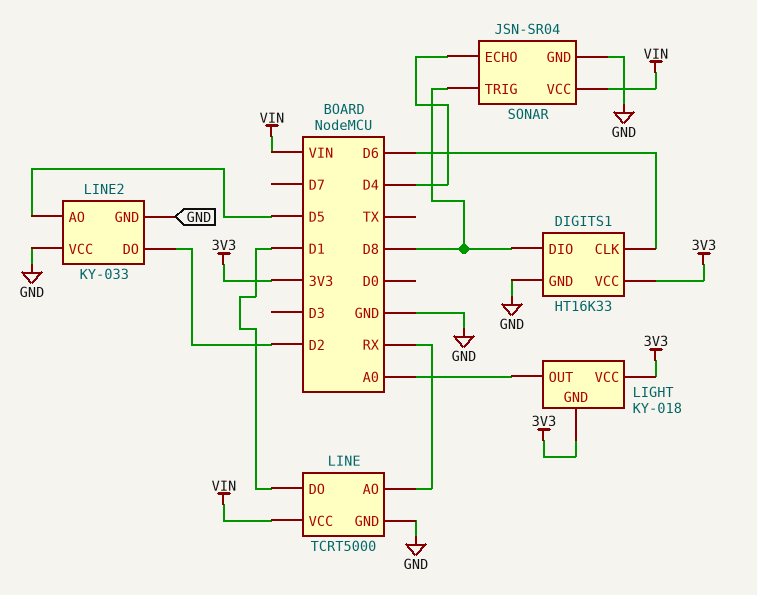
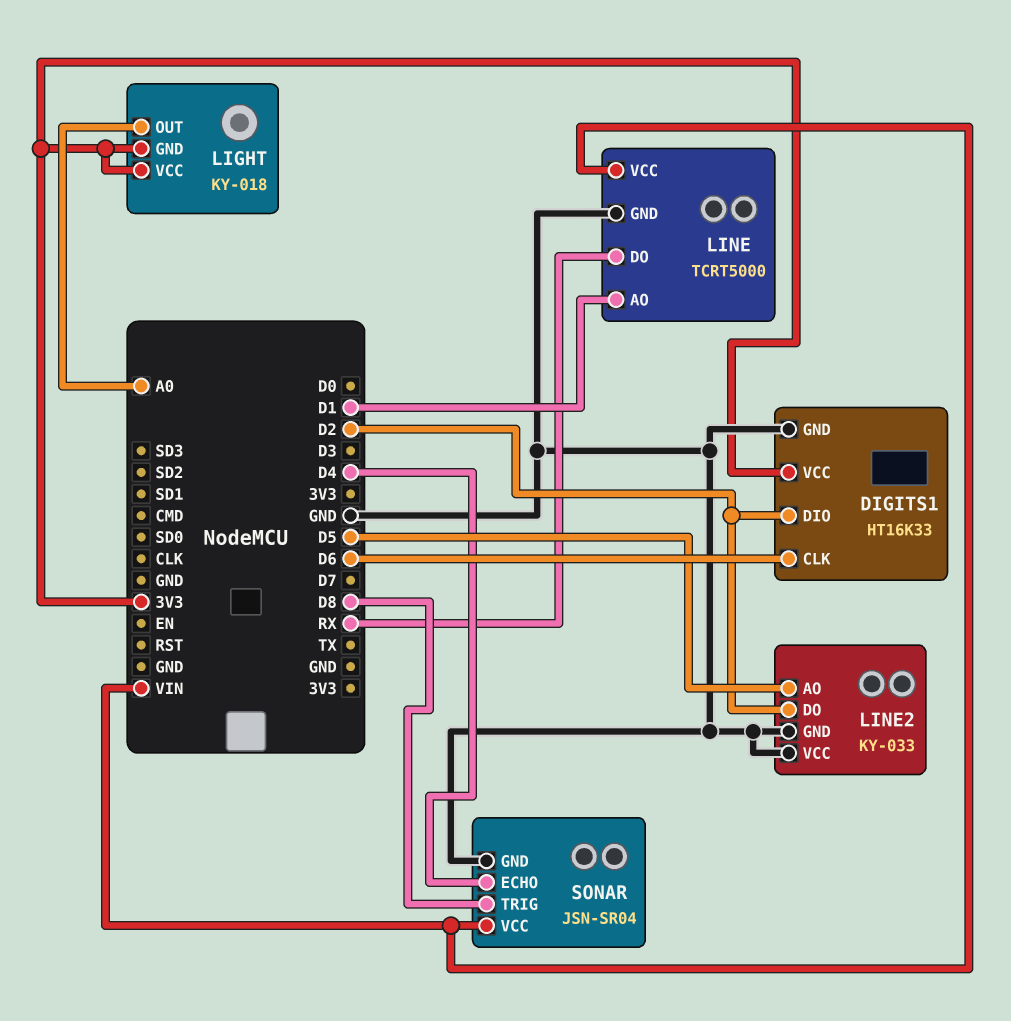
DIGITS1 pin DIO: D8 -> D2
LINE pin AO: RX -> D1
LINE pin DO: D1 -> RX

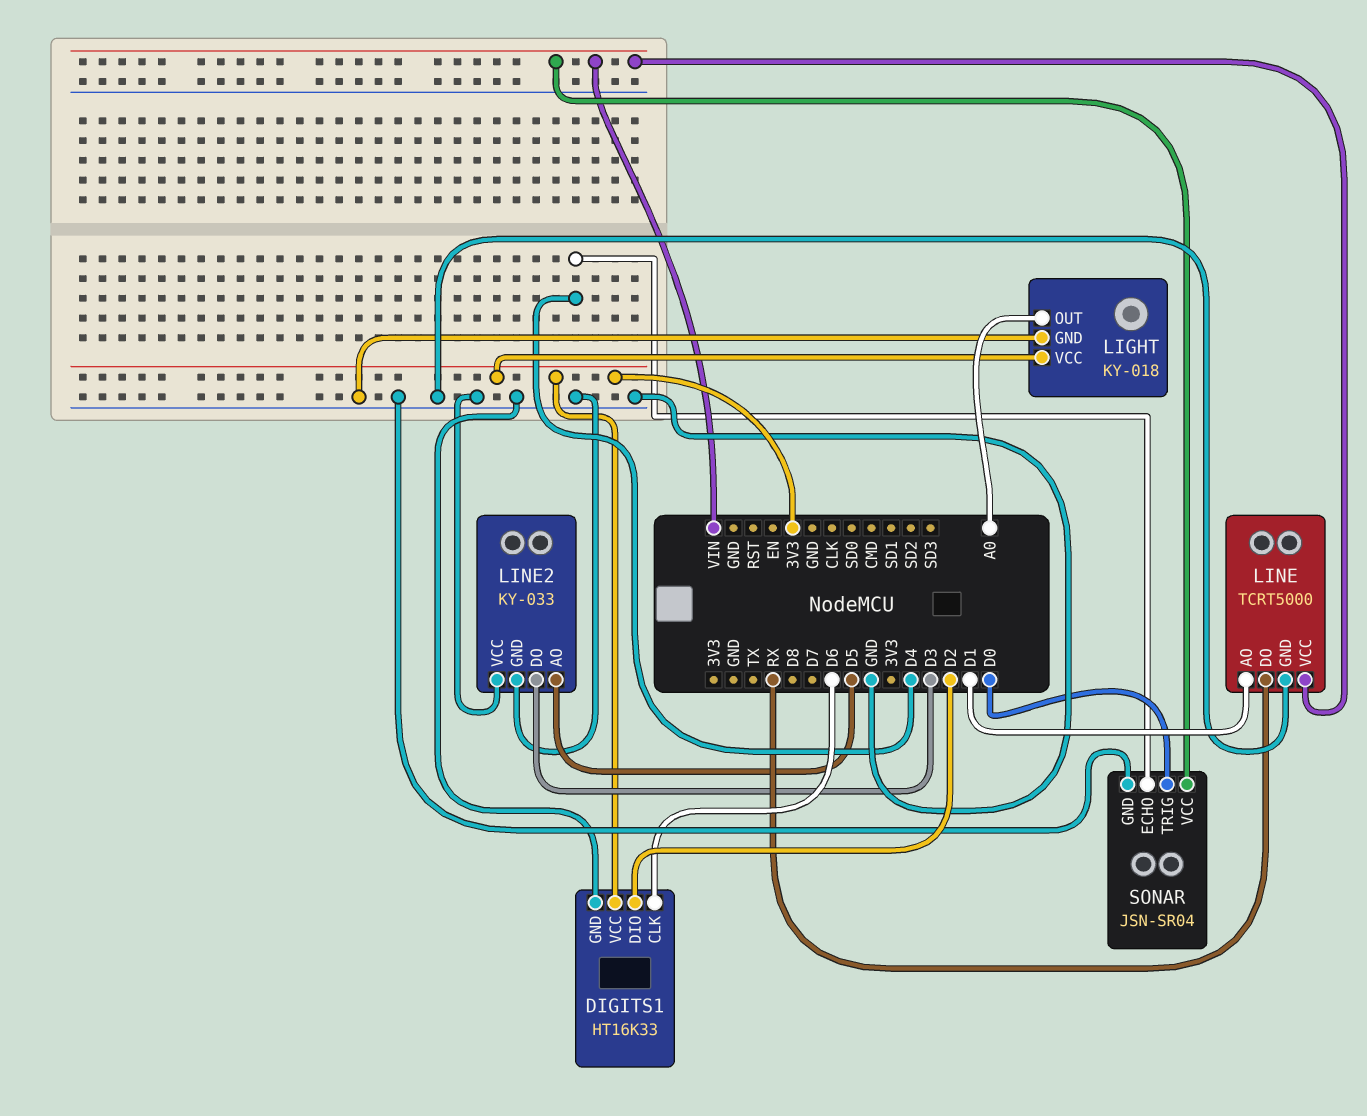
LIGHT pin GND: 3V3 -> GND
LINE2 pin DO: D2 -> D3
SONAR pin TRIG: D8 -> D0

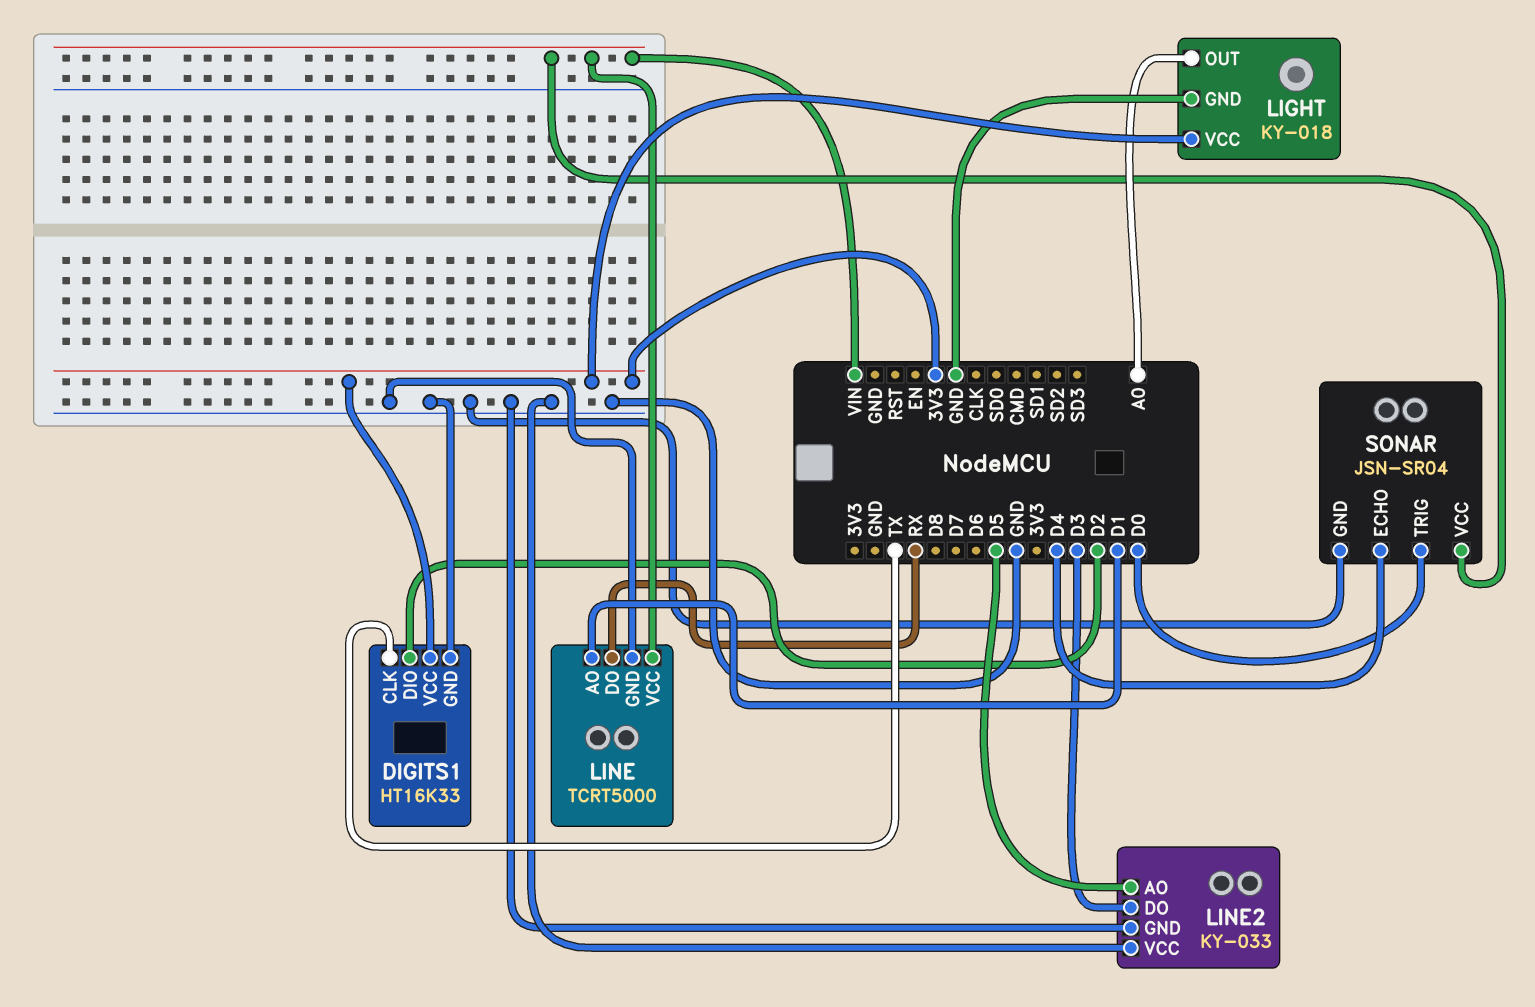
DIGITS1 pin CLK: D6 -> TX

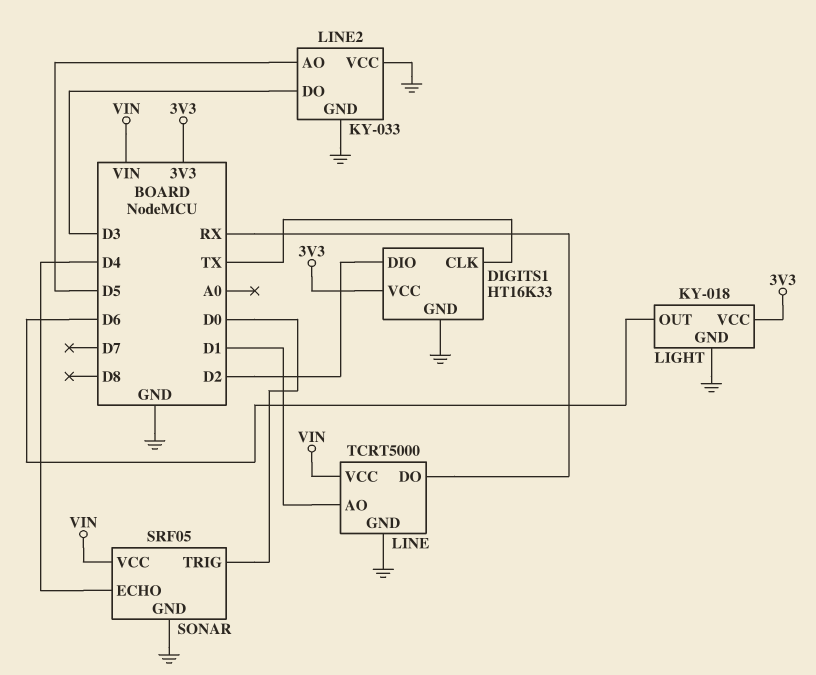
LIGHT pin OUT: A0 -> D6
SONAR: JSN-SR04 -> SRF05

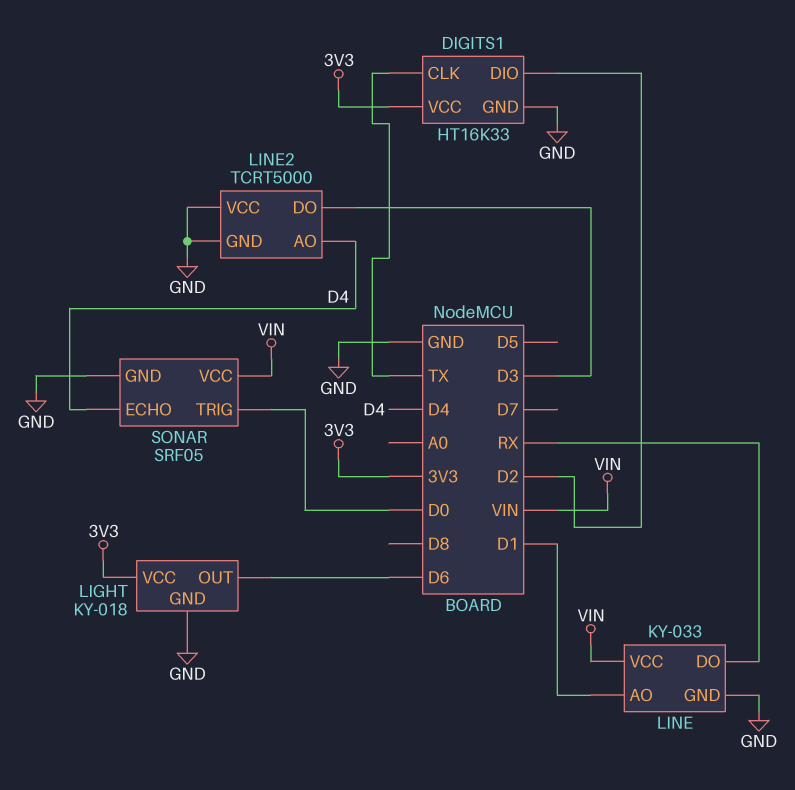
LINE: TCRT5000 -> KY-033
LINE2: KY-033 -> TCRT5000
LINE2 pin AO: D5 -> D4

